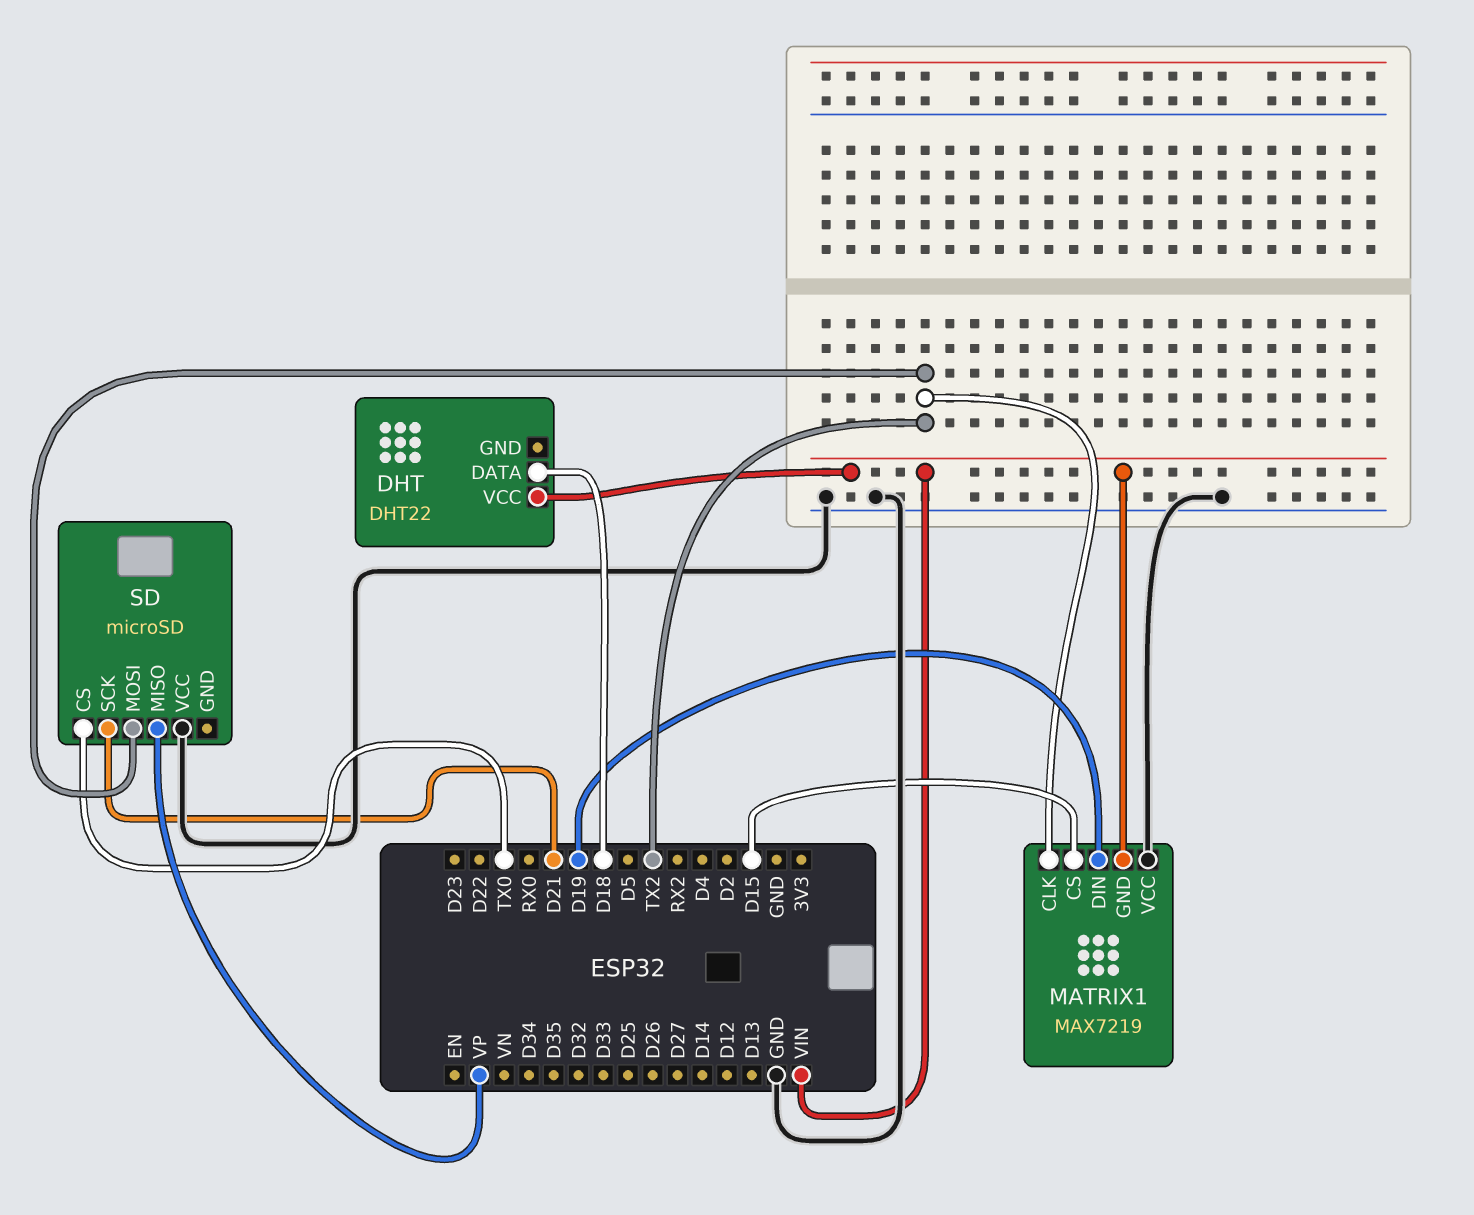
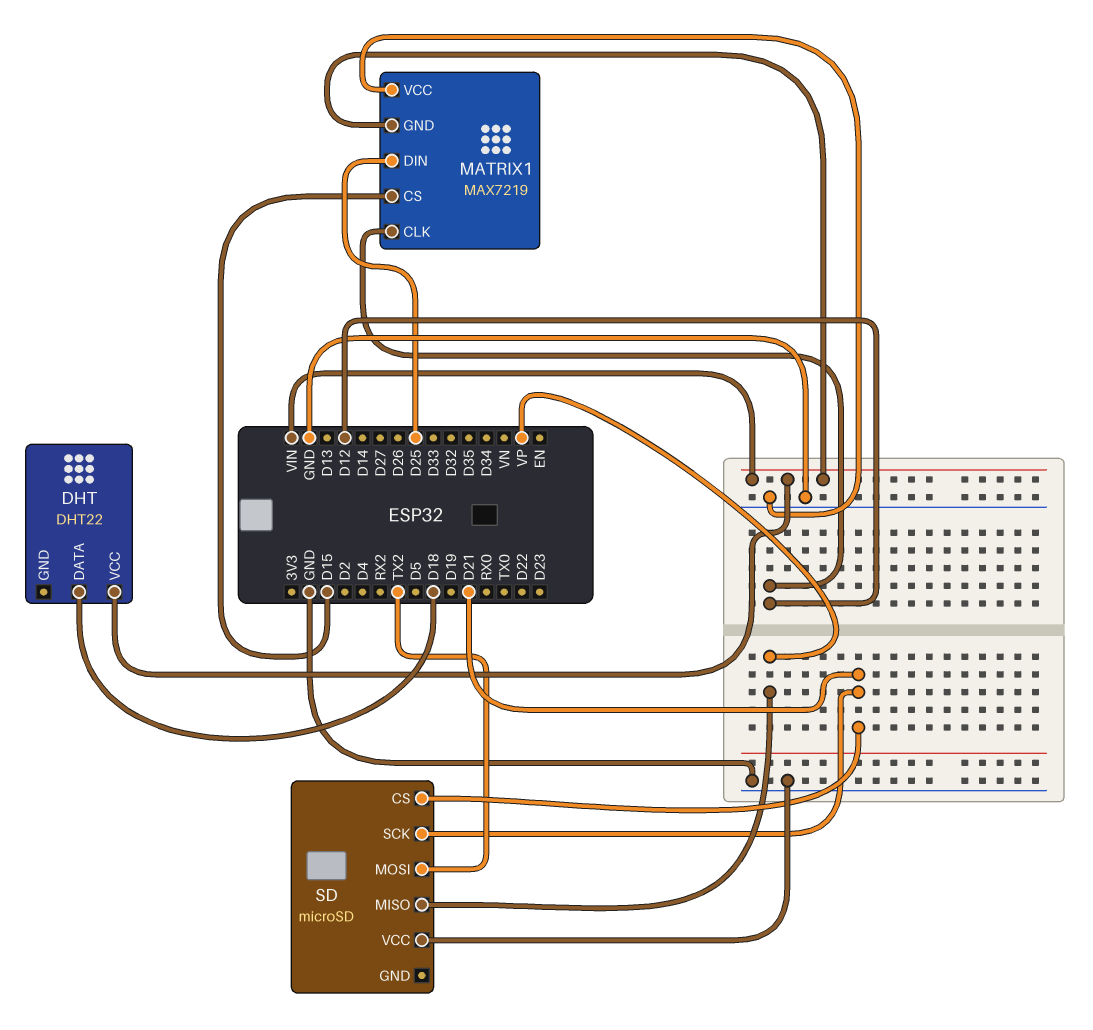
MATRIX1 pin CLK: TX2 -> D12
MATRIX1 pin DIN: D19 -> D25
SD pin CS: TX0 -> D21

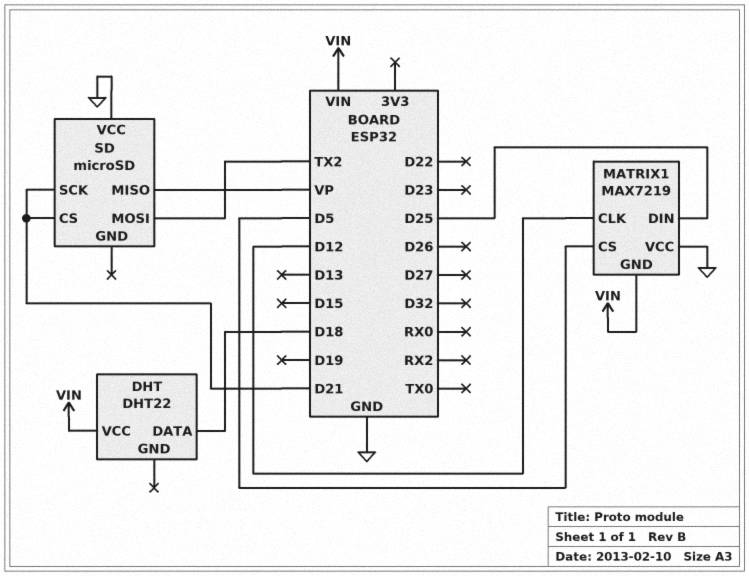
MATRIX1 pin CS: D15 -> D5

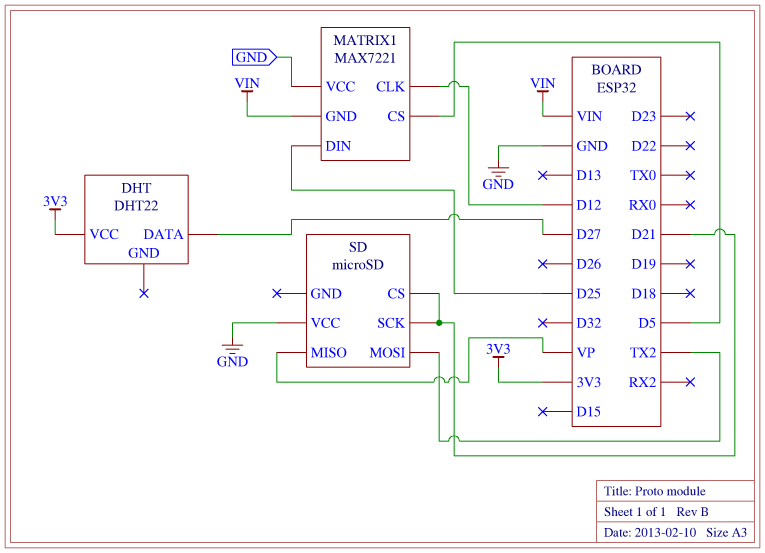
DHT pin DATA: D18 -> D27
DHT pin VCC: VIN -> 3V3
MATRIX1: MAX7219 -> MAX7221

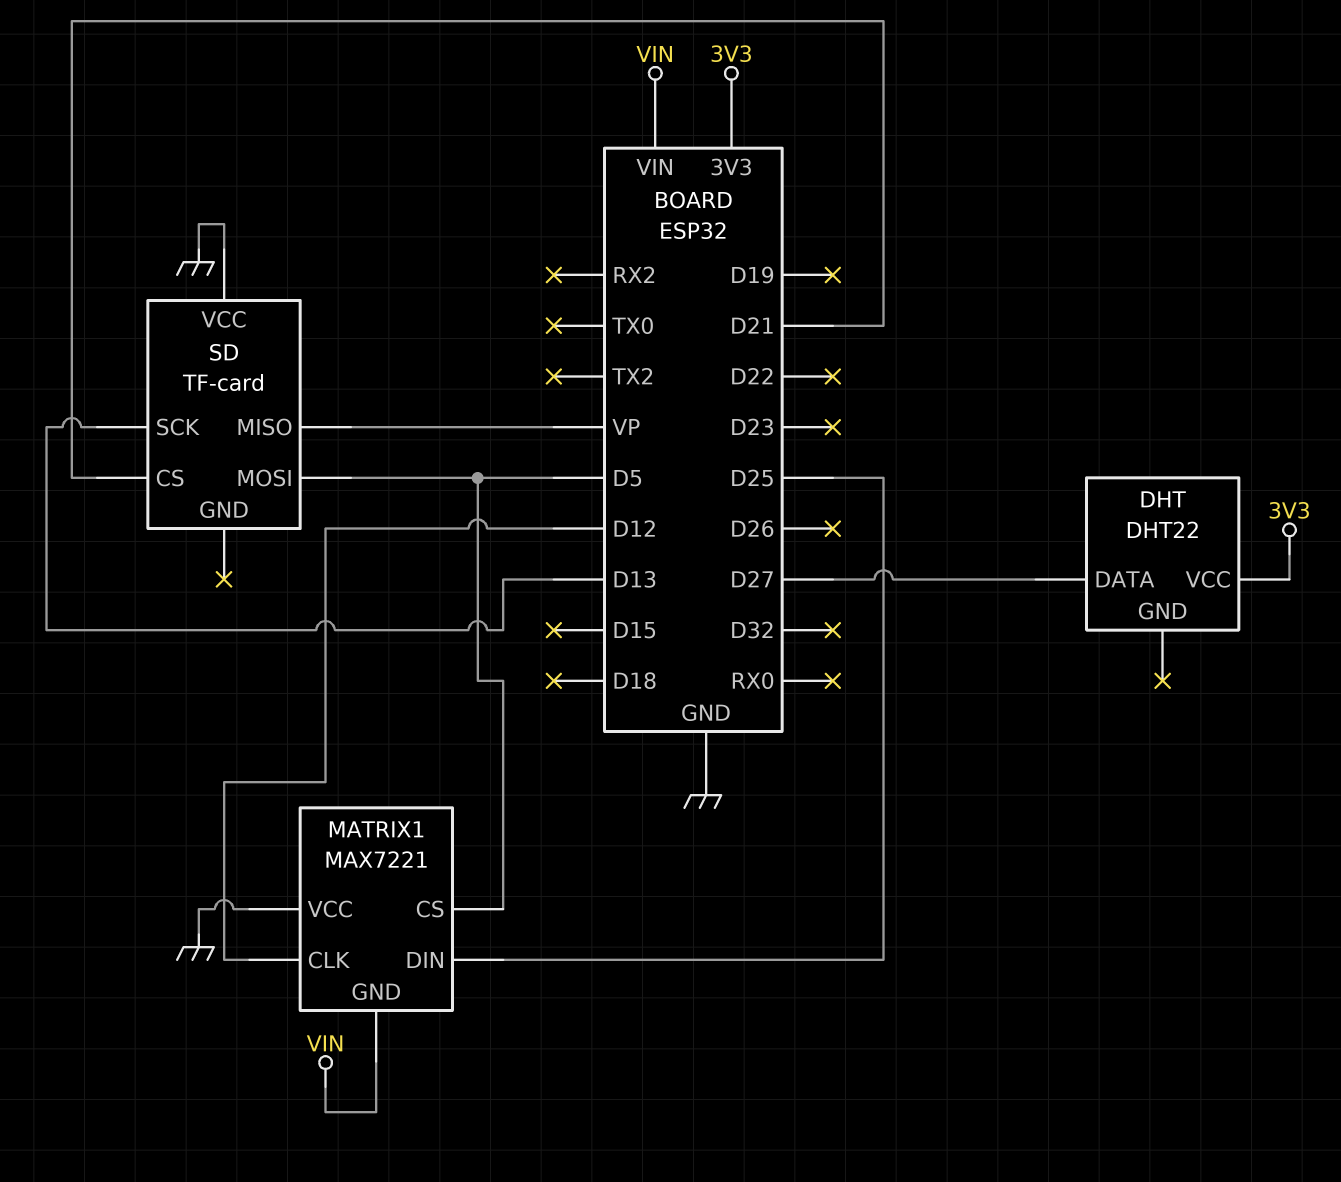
SD: microSD -> TF-card
SD pin MOSI: TX2 -> D5
SD pin SCK: D21 -> D13

